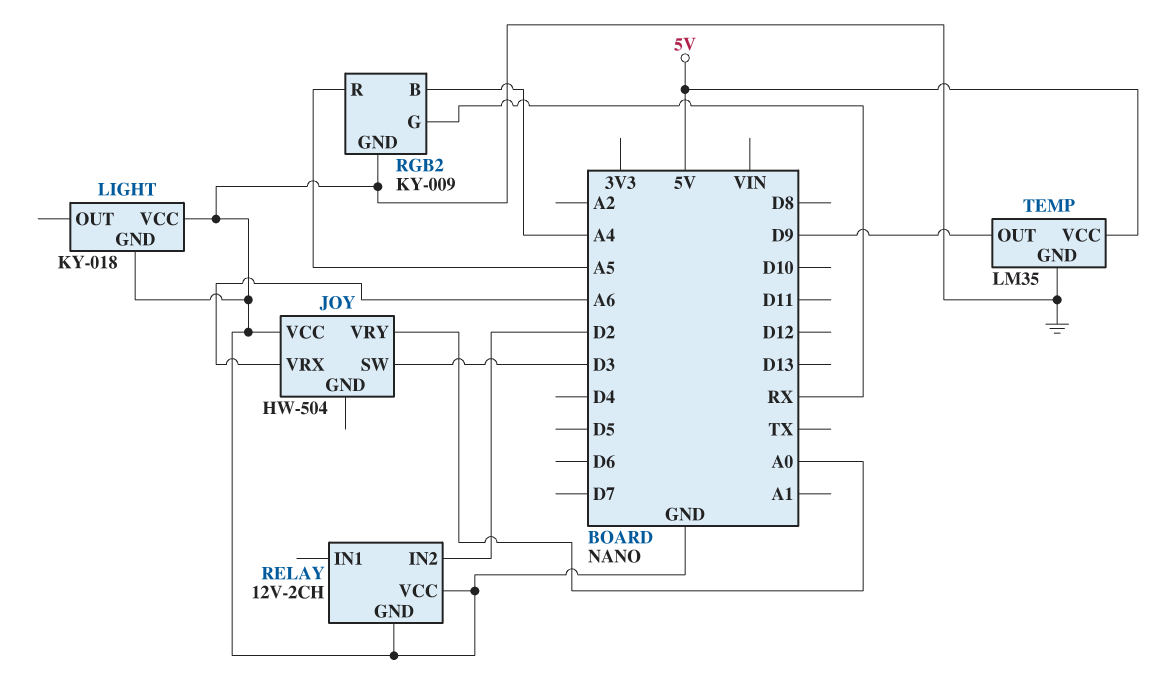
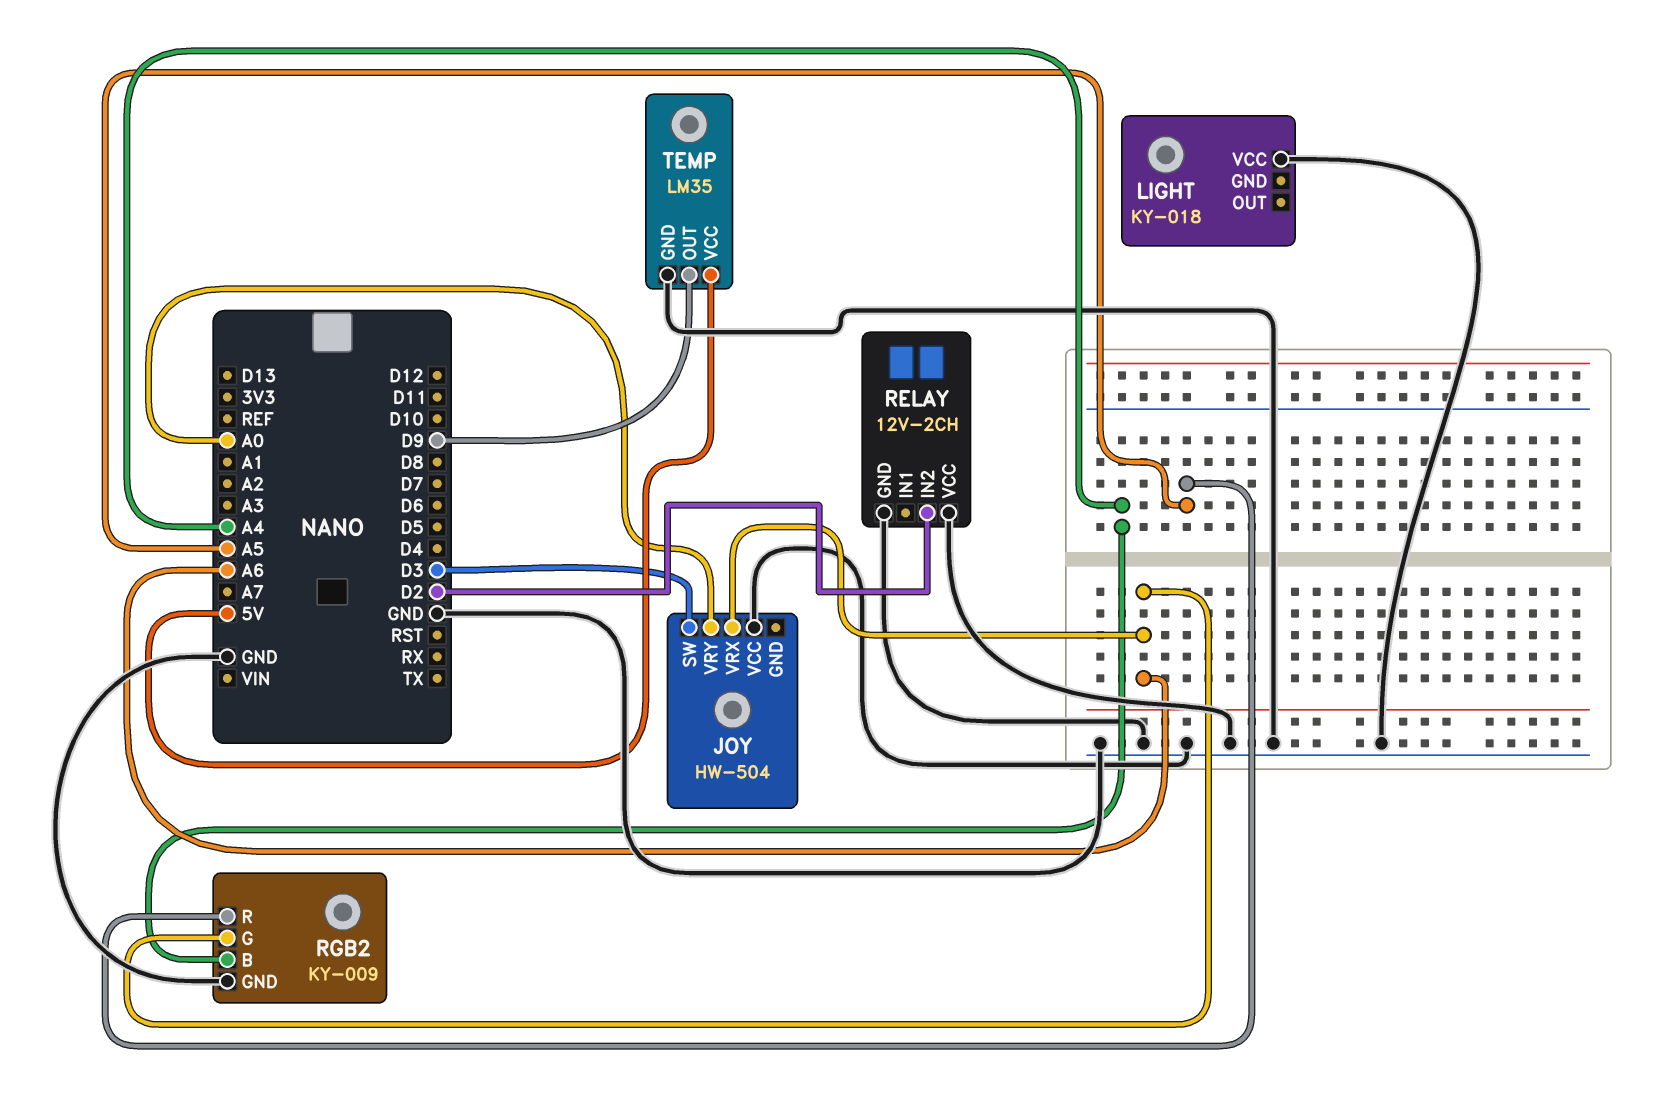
LIGHT pin GND: GND -> none
RGB2 pin G: RX -> A6

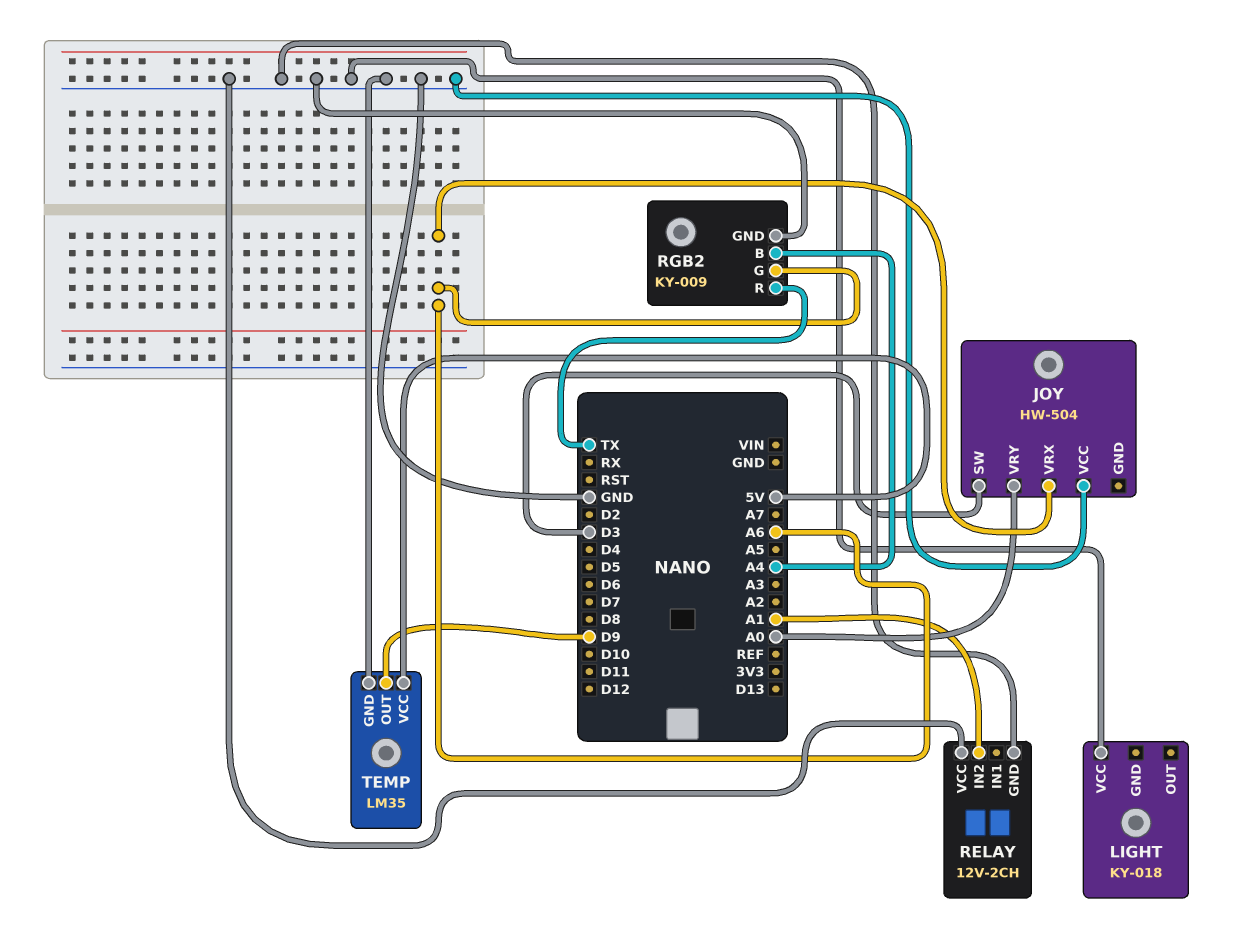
RELAY pin IN2: D2 -> A1
RGB2 pin R: A5 -> TX

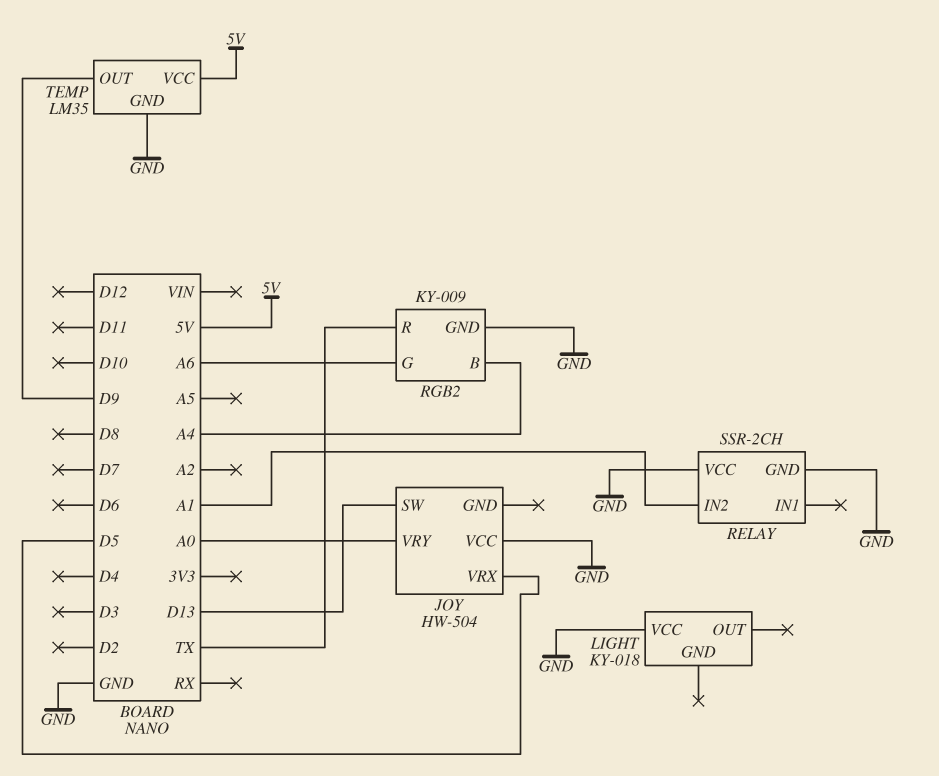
JOY pin SW: D3 -> D13
JOY pin VRX: A6 -> D5
RELAY: 12V-2CH -> SSR-2CH

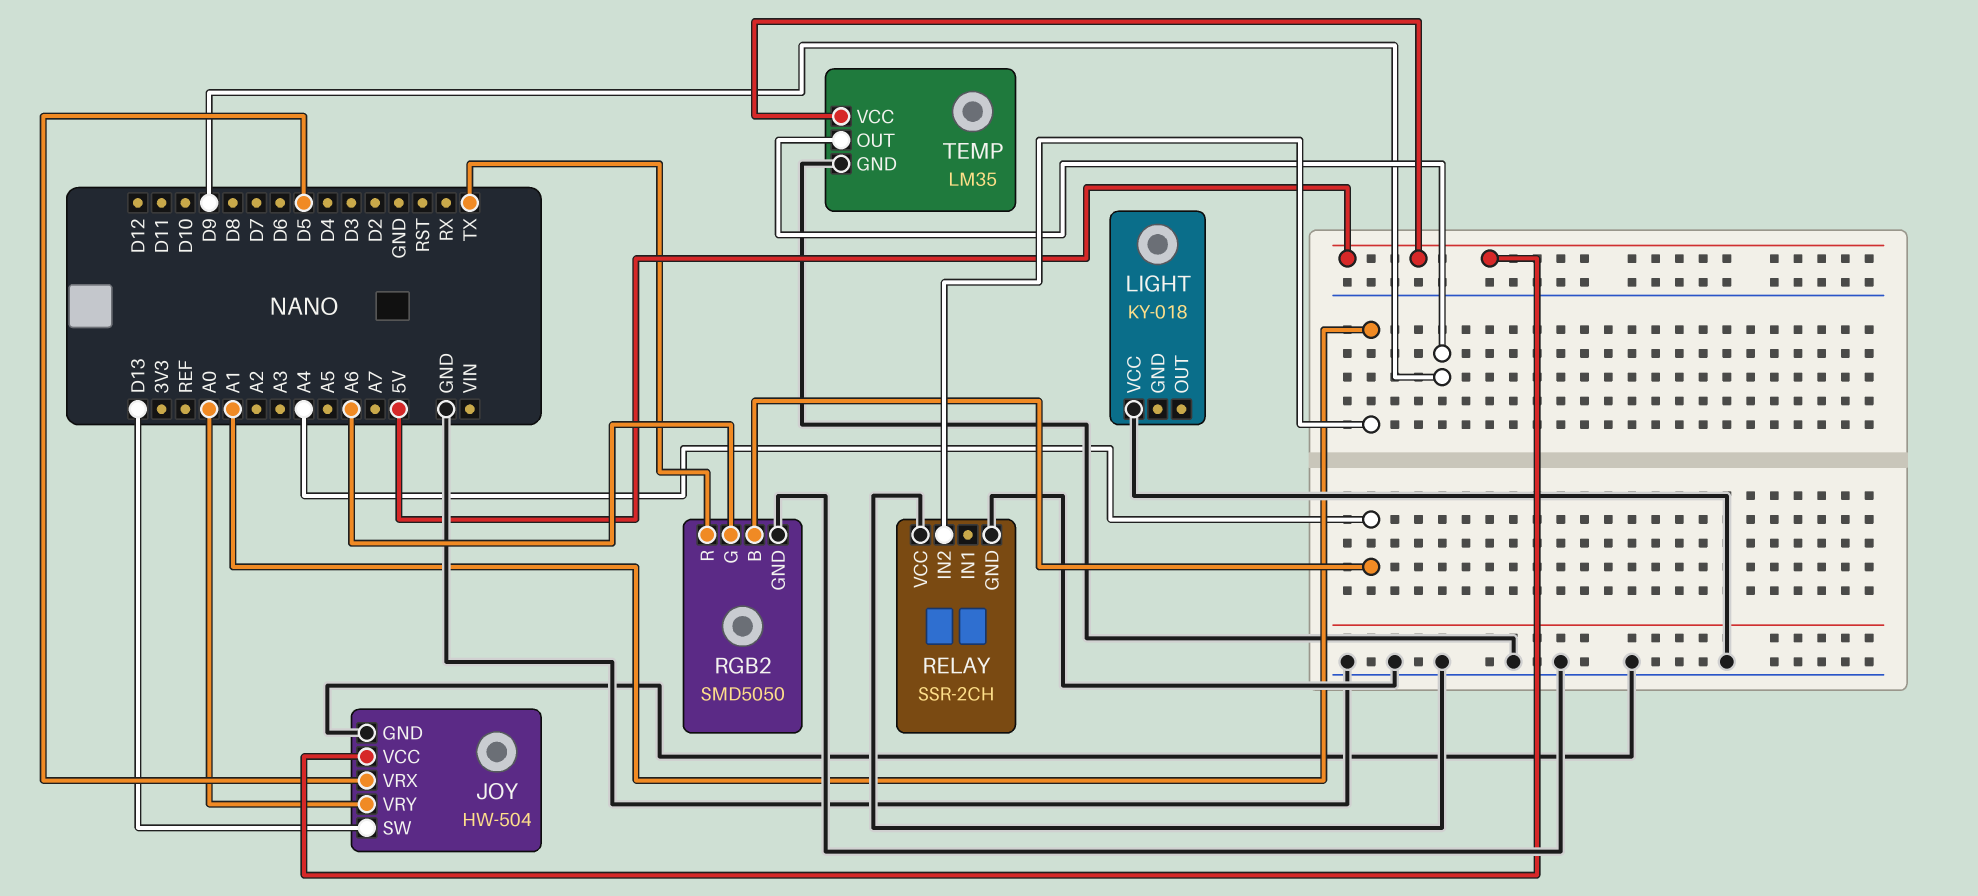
JOY pin GND: none -> GND
JOY pin VCC: GND -> 5V
RGB2: KY-009 -> SMD5050

